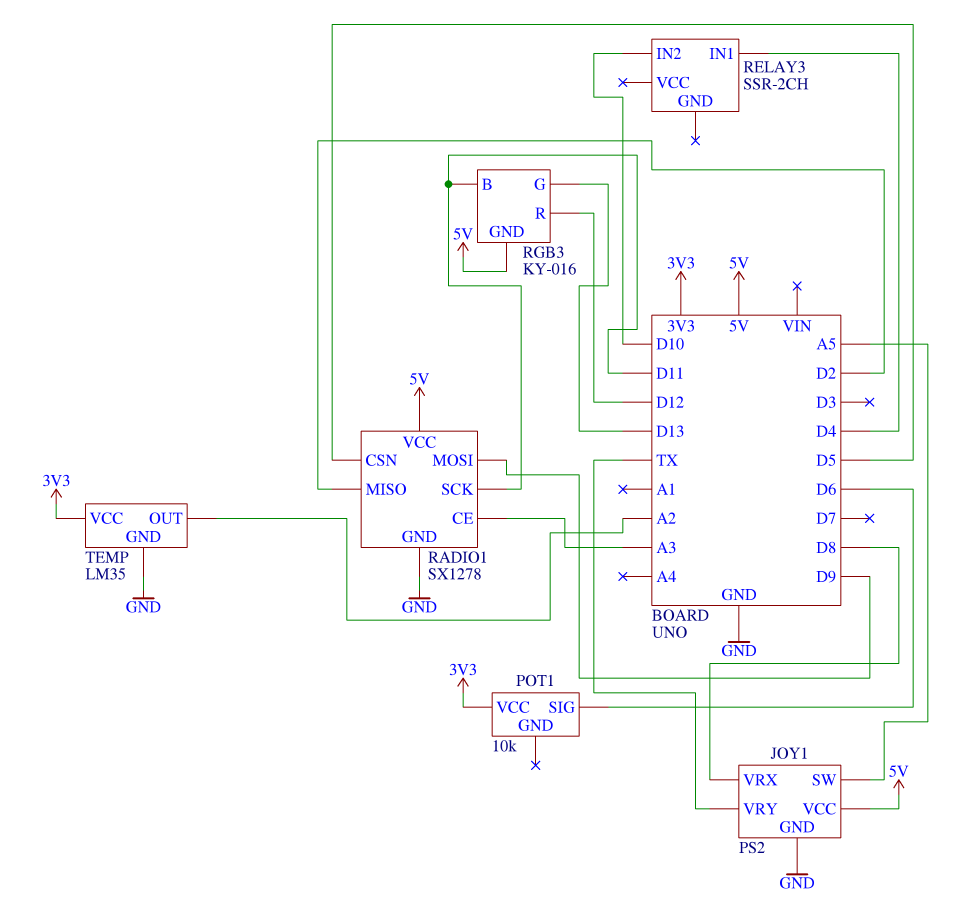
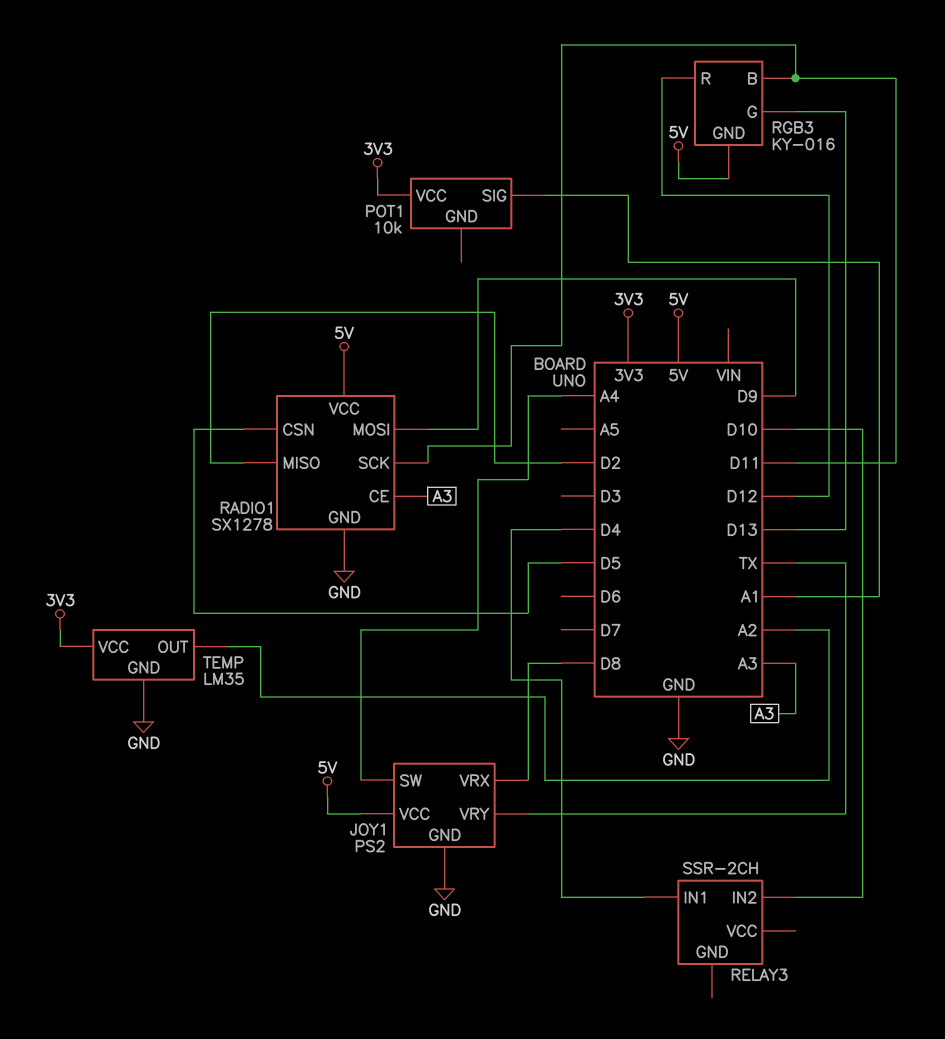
JOY1 pin SW: A5 -> A4
POT1 pin SIG: D6 -> A1

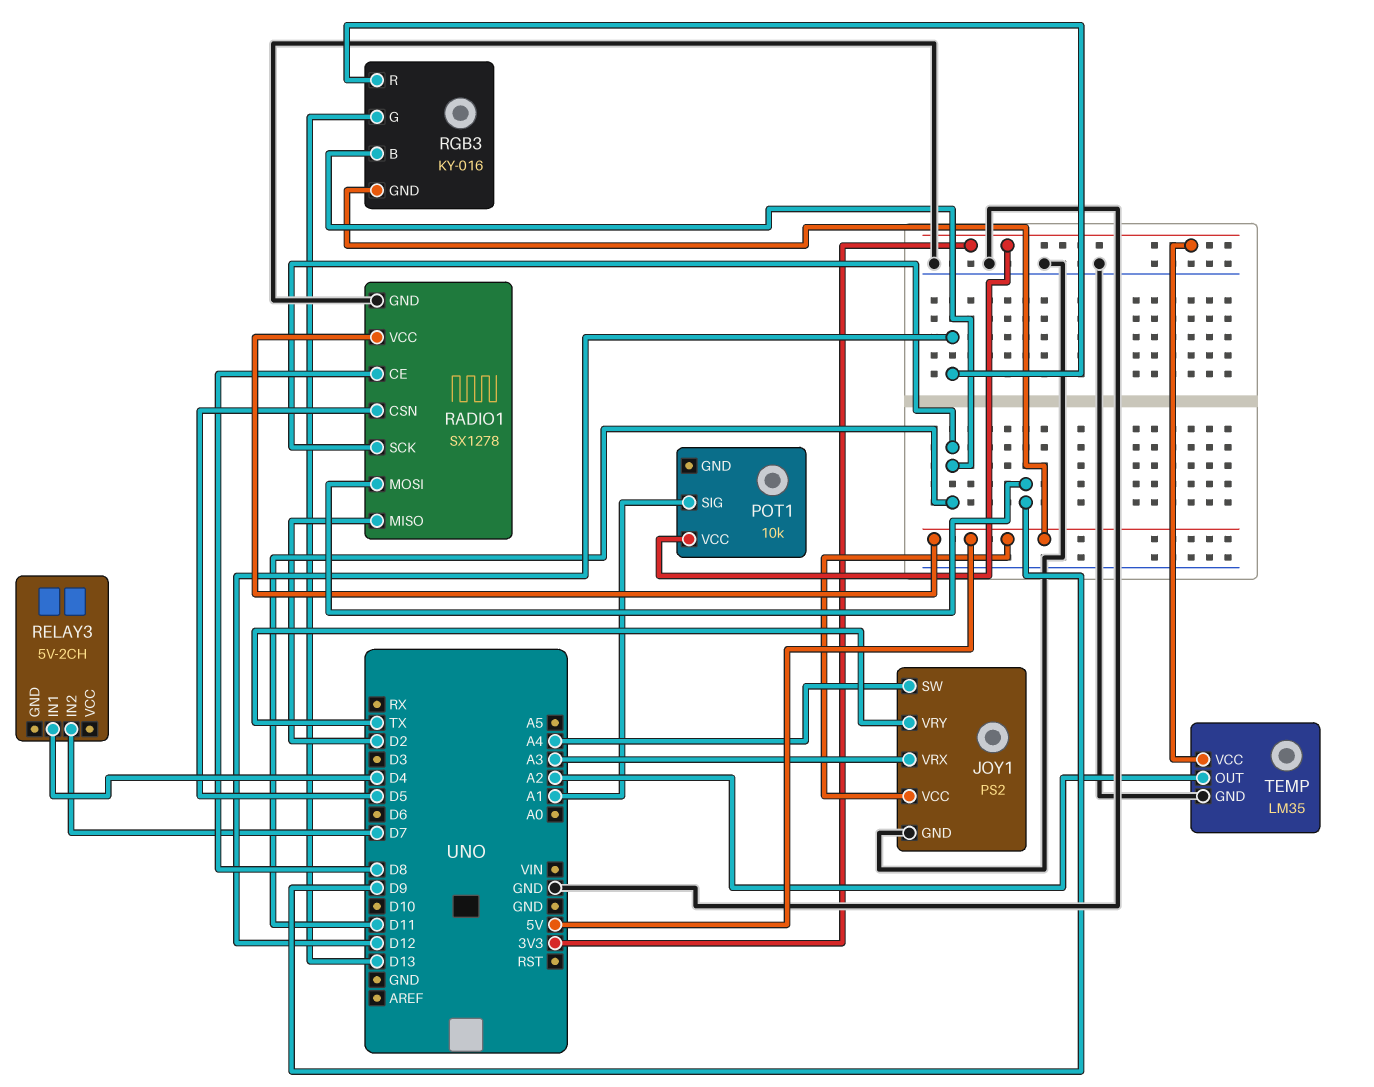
JOY1 pin VRX: D8 -> A3
RADIO1 pin CE: A3 -> D8
RELAY3: SSR-2CH -> 5V-2CH
RELAY3 pin IN2: D10 -> D7

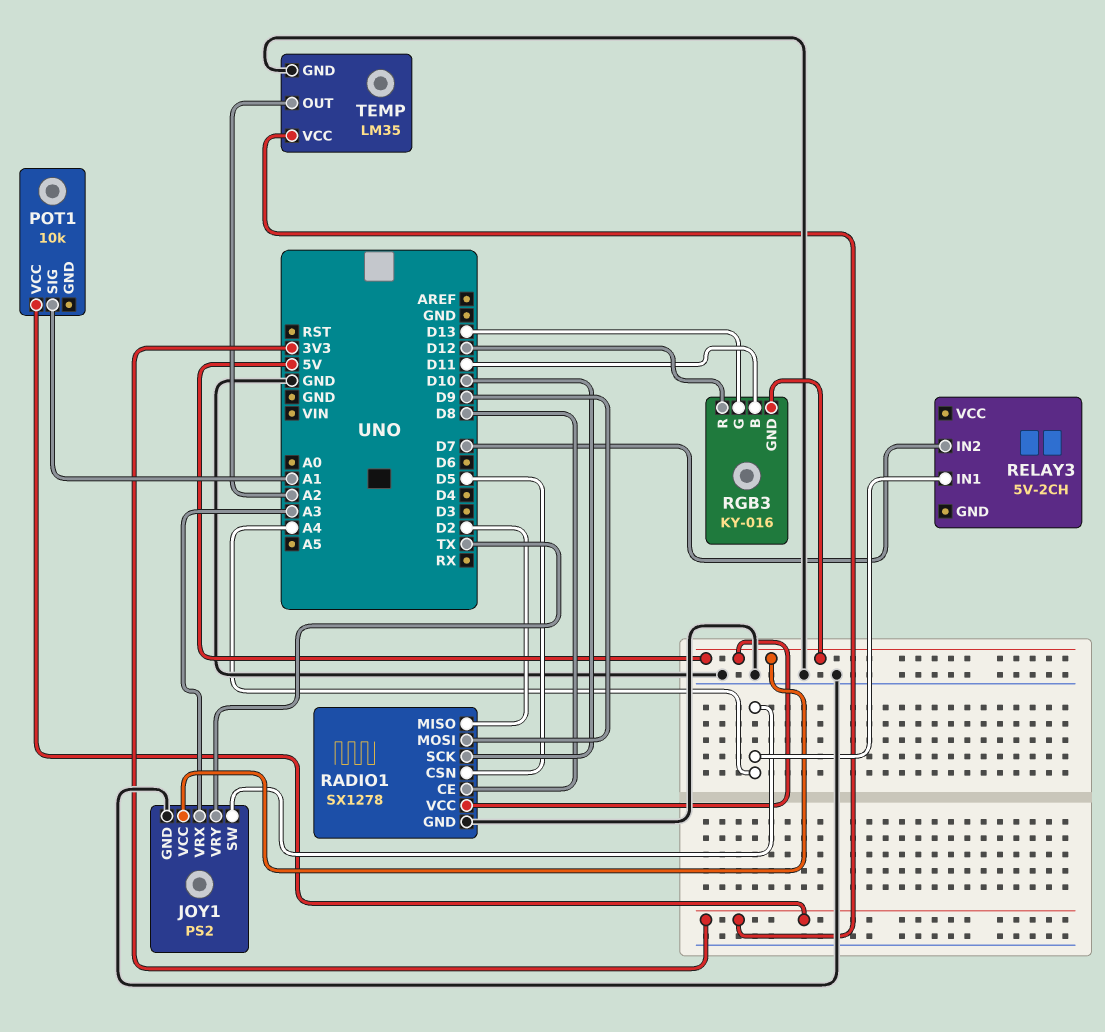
RADIO1 pin SCK: D11 -> D10
RELAY3 pin IN1: D4 -> A4

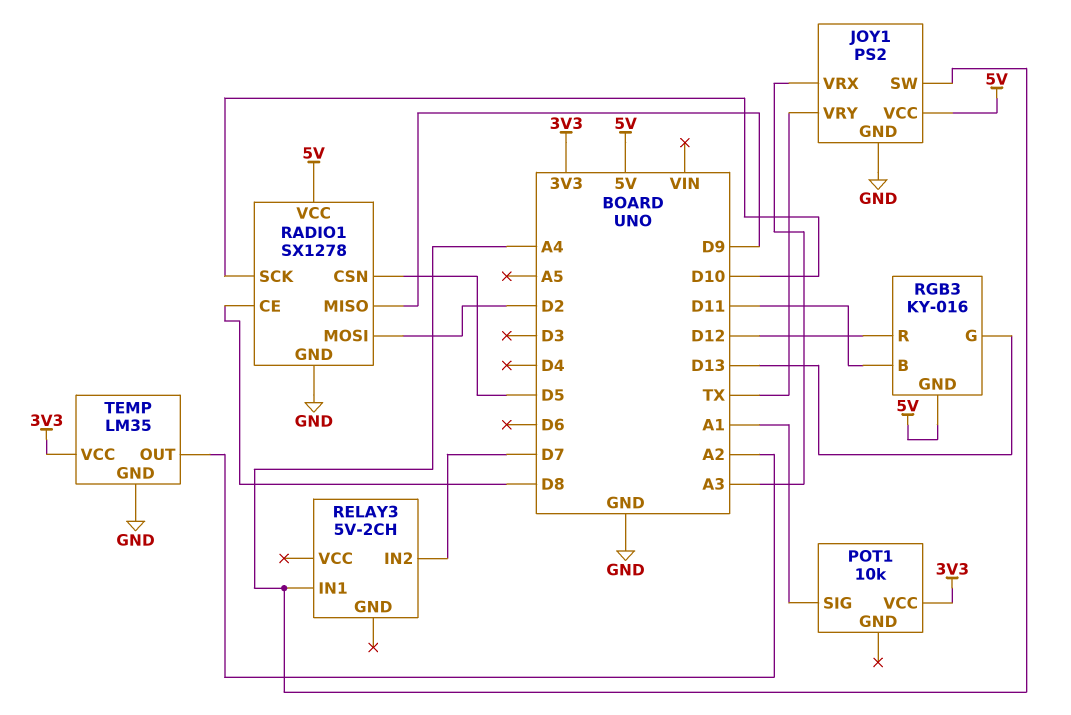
RADIO1 pin MISO: D2 -> D9
RADIO1 pin MOSI: D9 -> D2

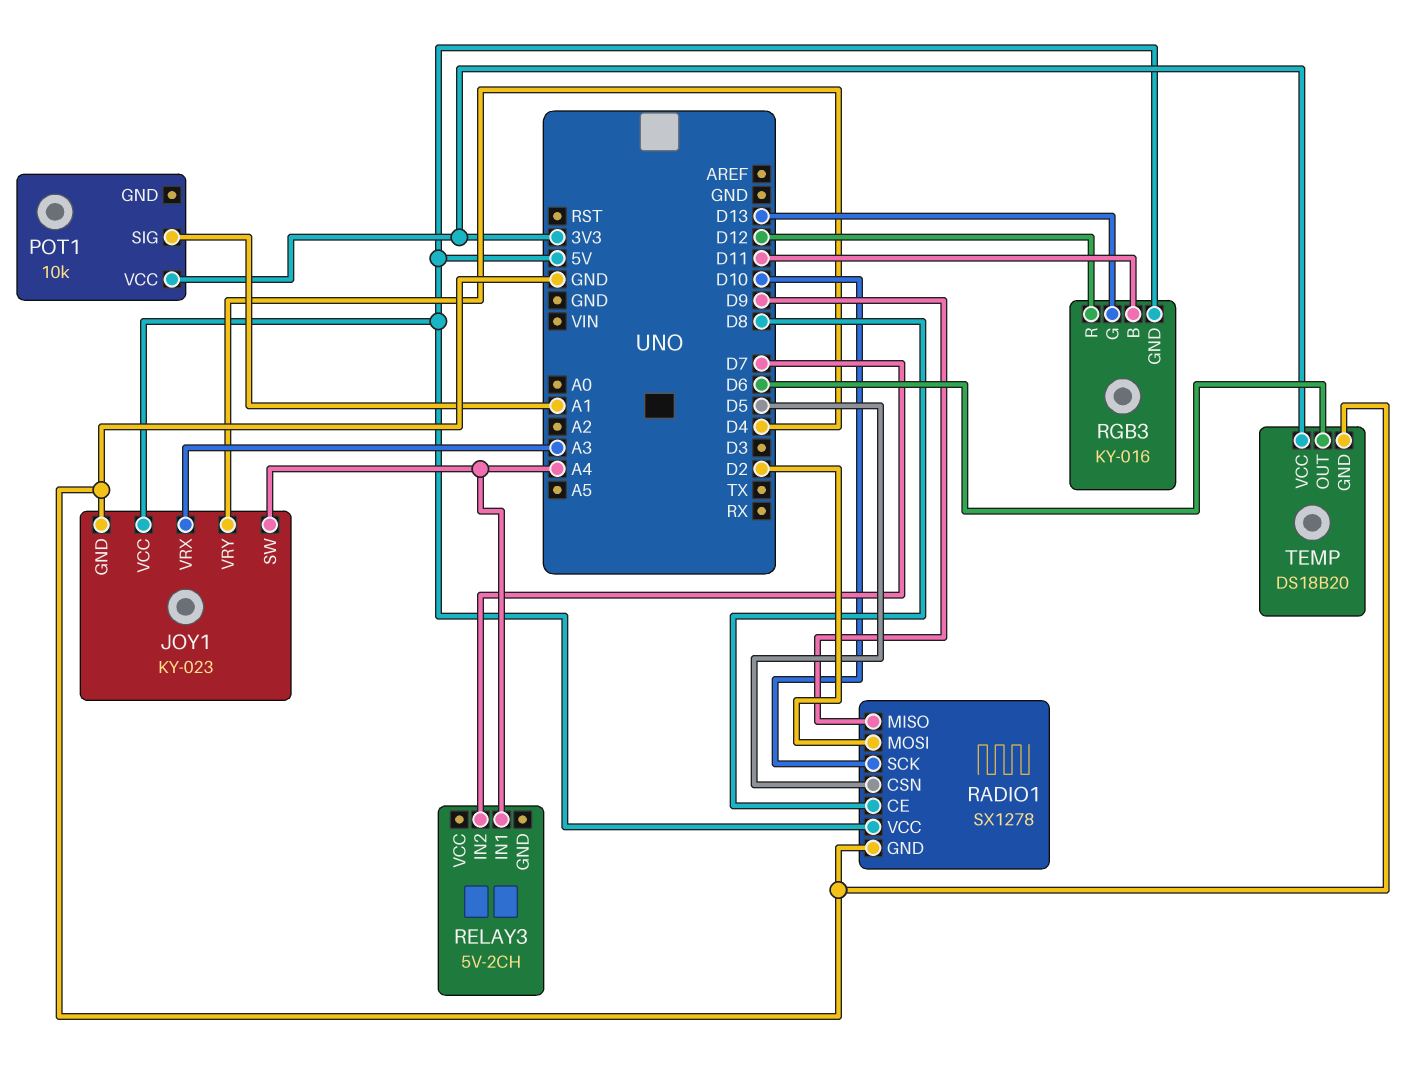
JOY1: PS2 -> KY-023
JOY1 pin VRY: TX -> D4
TEMP: LM35 -> DS18B20
TEMP pin OUT: A2 -> D6

